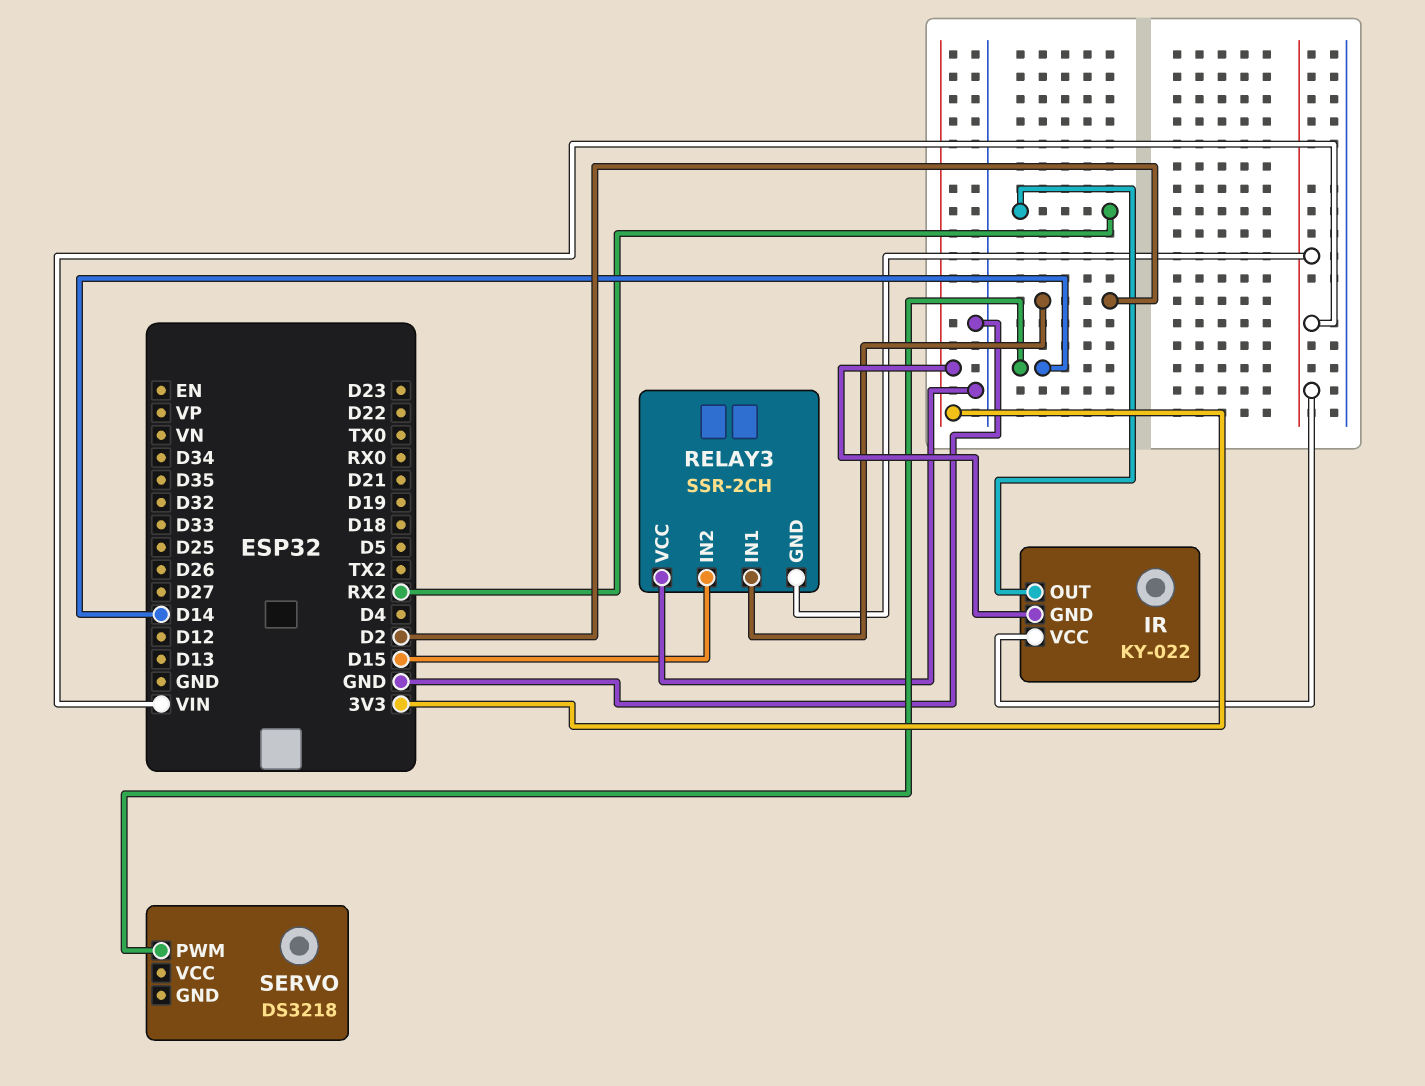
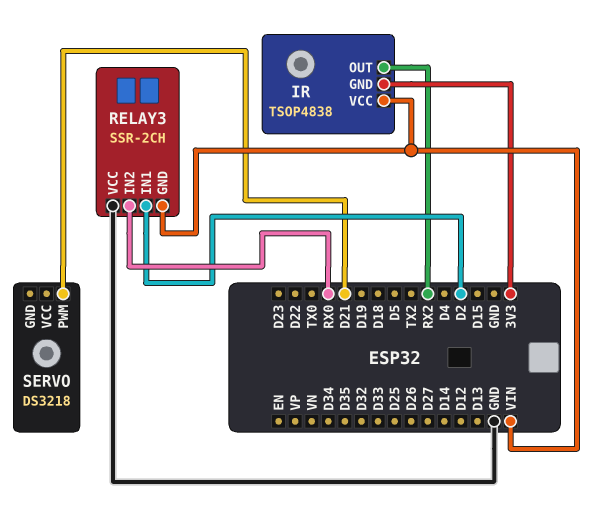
IR: KY-022 -> TSOP4838
RELAY3 pin IN2: D15 -> RX0
SERVO pin PWM: D14 -> D21

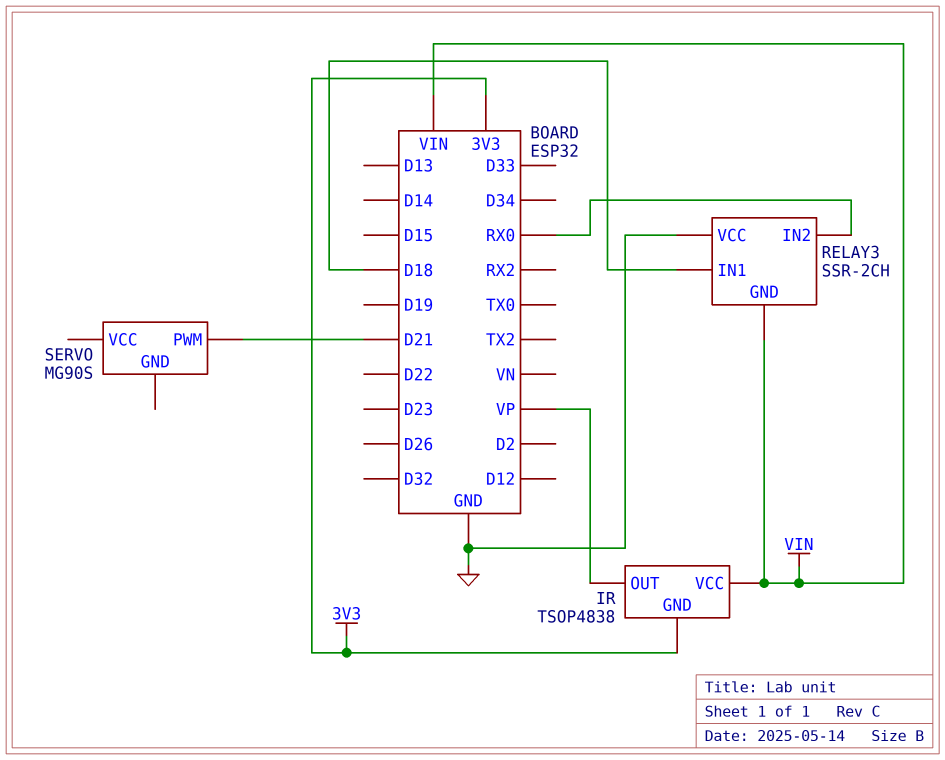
IR pin OUT: RX2 -> VP
RELAY3 pin IN1: D2 -> D18
SERVO: DS3218 -> MG90S

